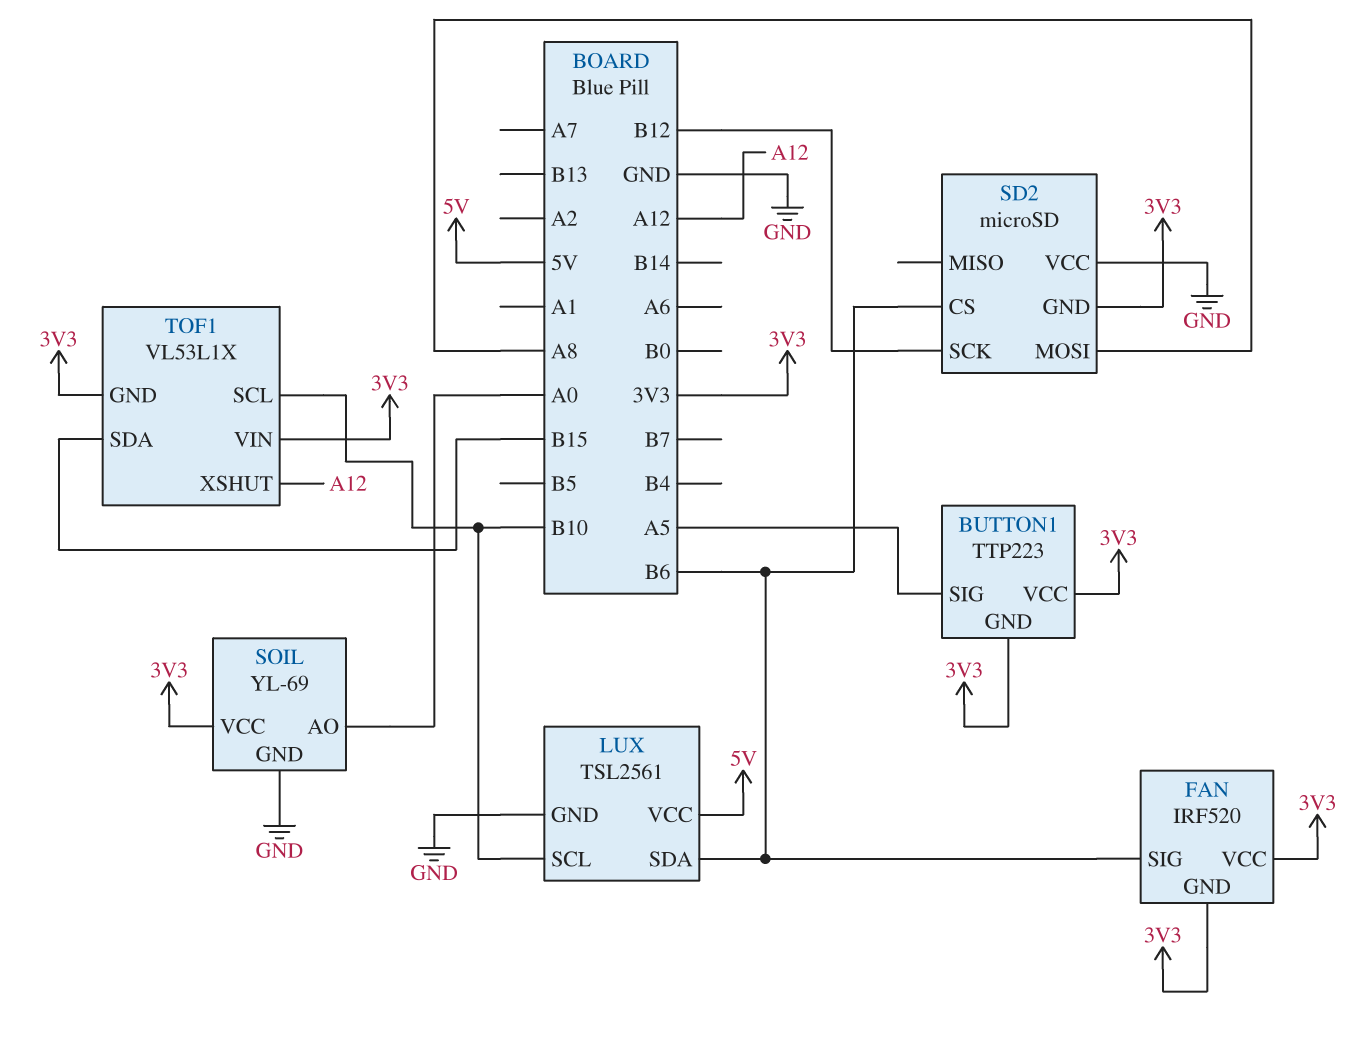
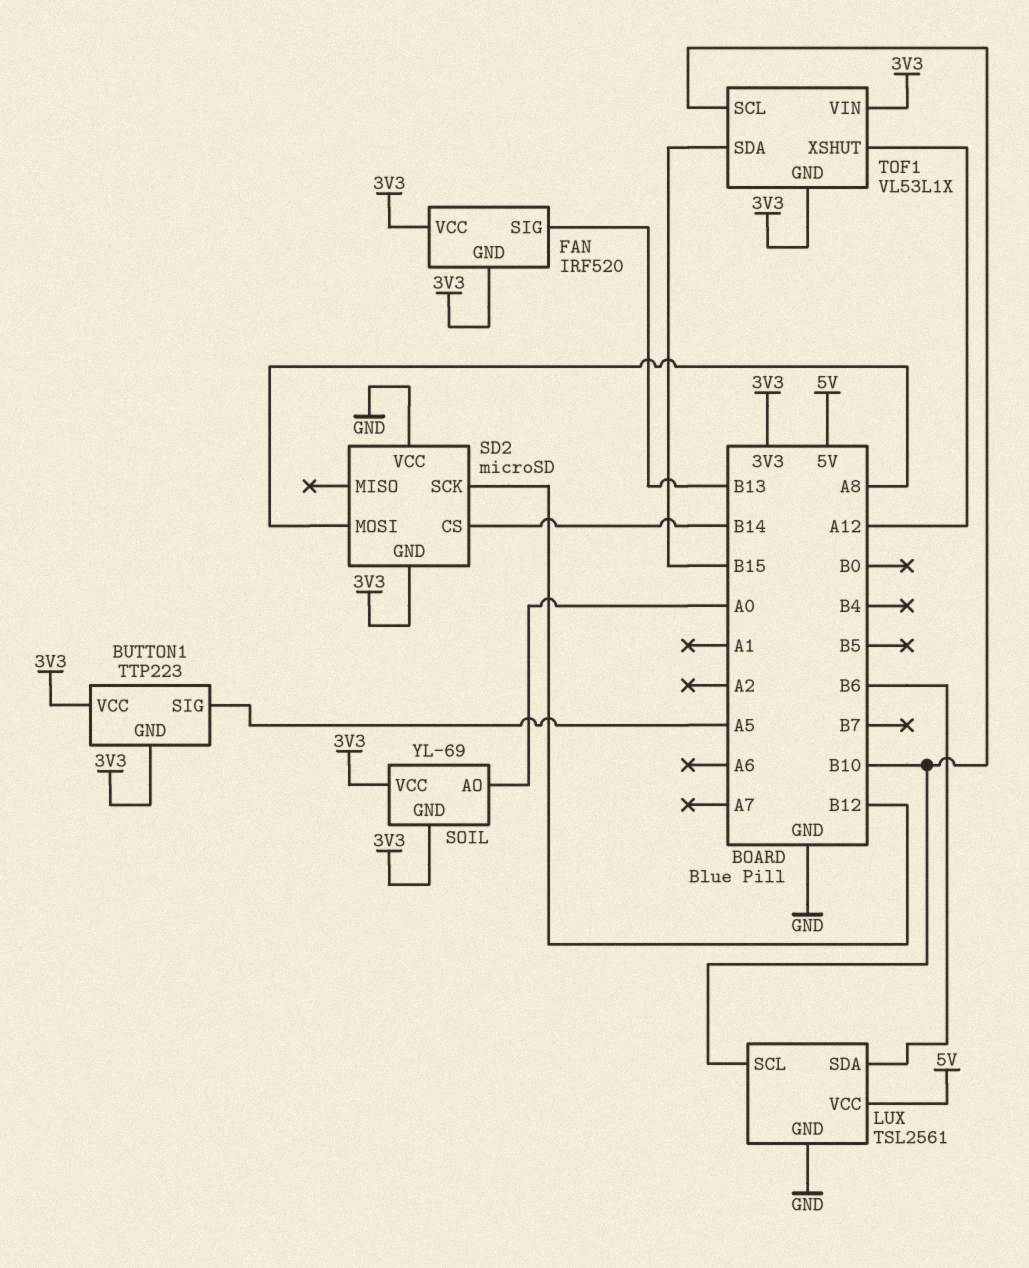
FAN pin SIG: B6 -> B13
SD2 pin CS: B6 -> B14
SOIL pin GND: GND -> 3V3

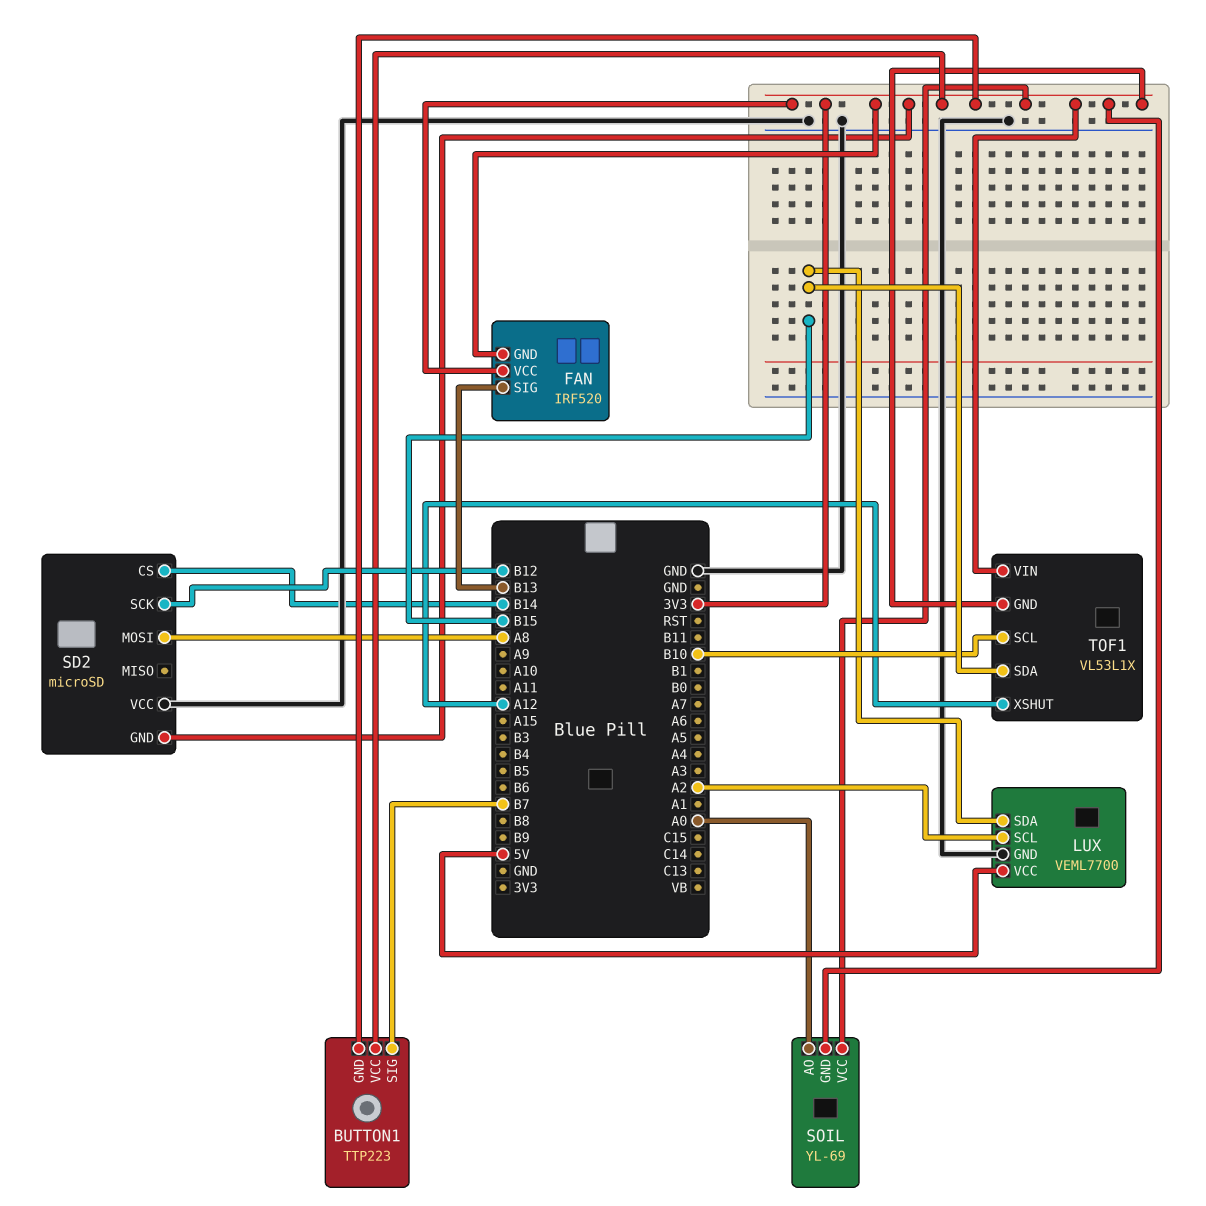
BUTTON1 pin SIG: A5 -> B7
LUX: TSL2561 -> VEML7700
LUX pin SCL: B10 -> A2
LUX pin SDA: B6 -> B15

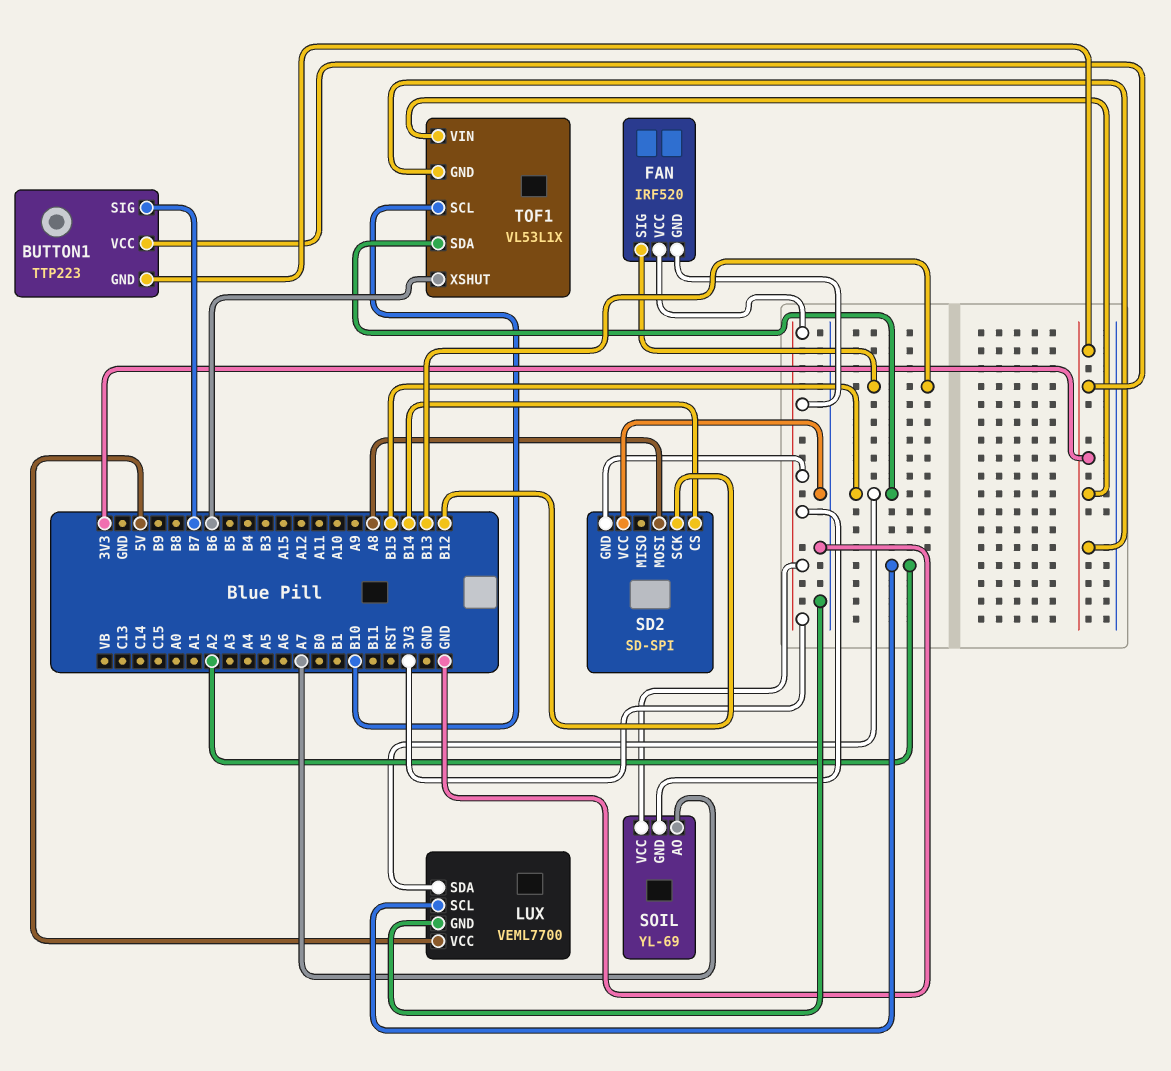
SD2: microSD -> SD-SPI
SOIL pin AO: A0 -> A7
TOF1 pin XSHUT: A12 -> B6

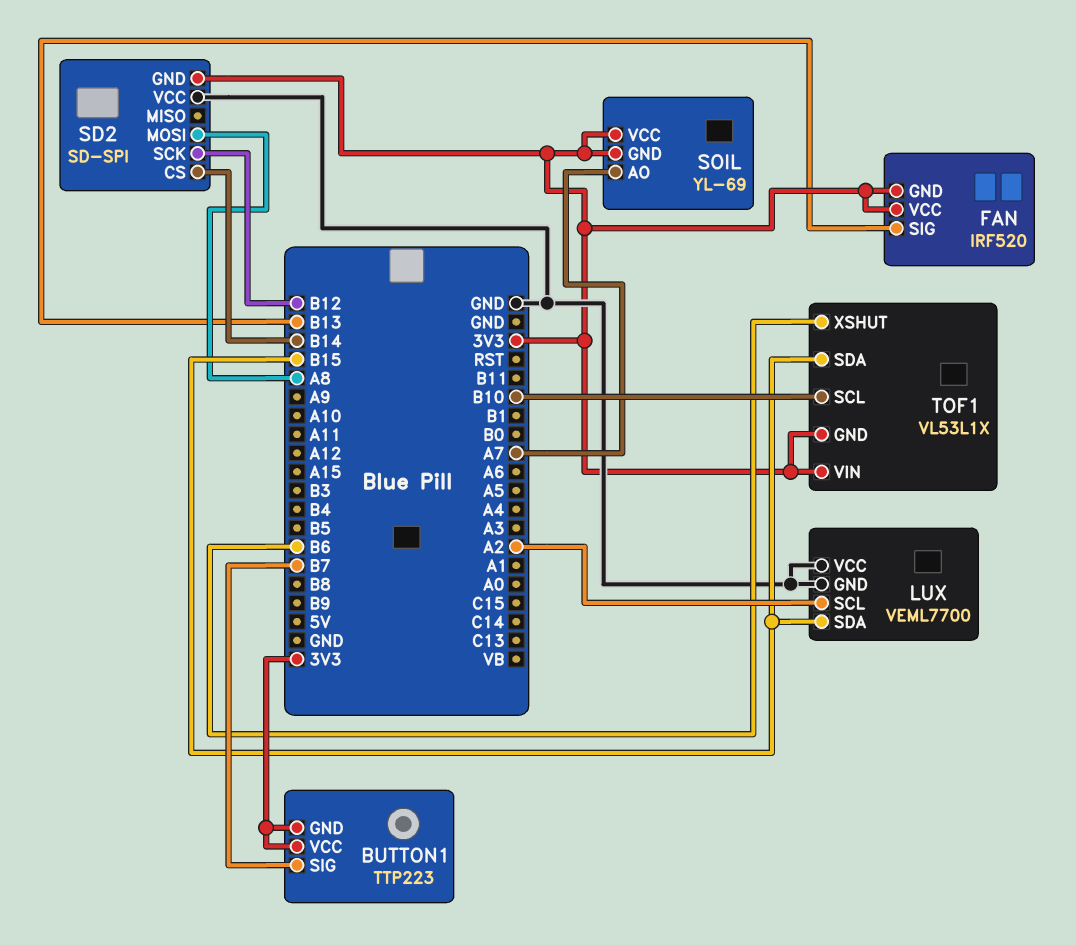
LUX pin VCC: 5V -> GND

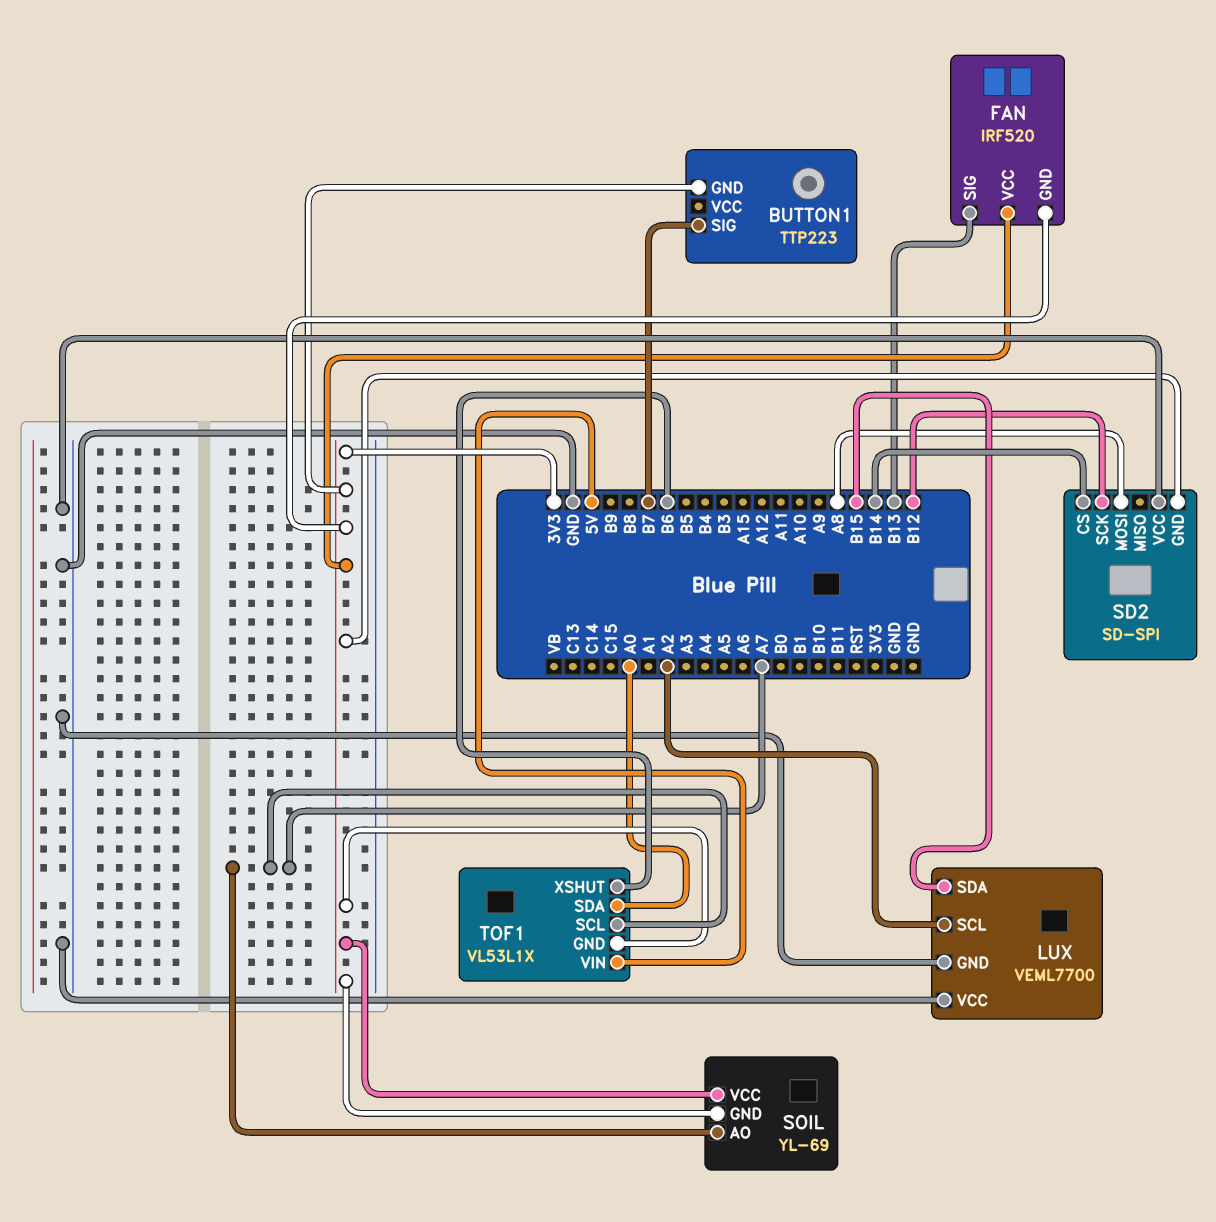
BUTTON1 pin VCC: 3V3 -> none
TOF1 pin SCL: B10 -> A7
TOF1 pin SDA: B15 -> A0
TOF1 pin VIN: 3V3 -> 5V

